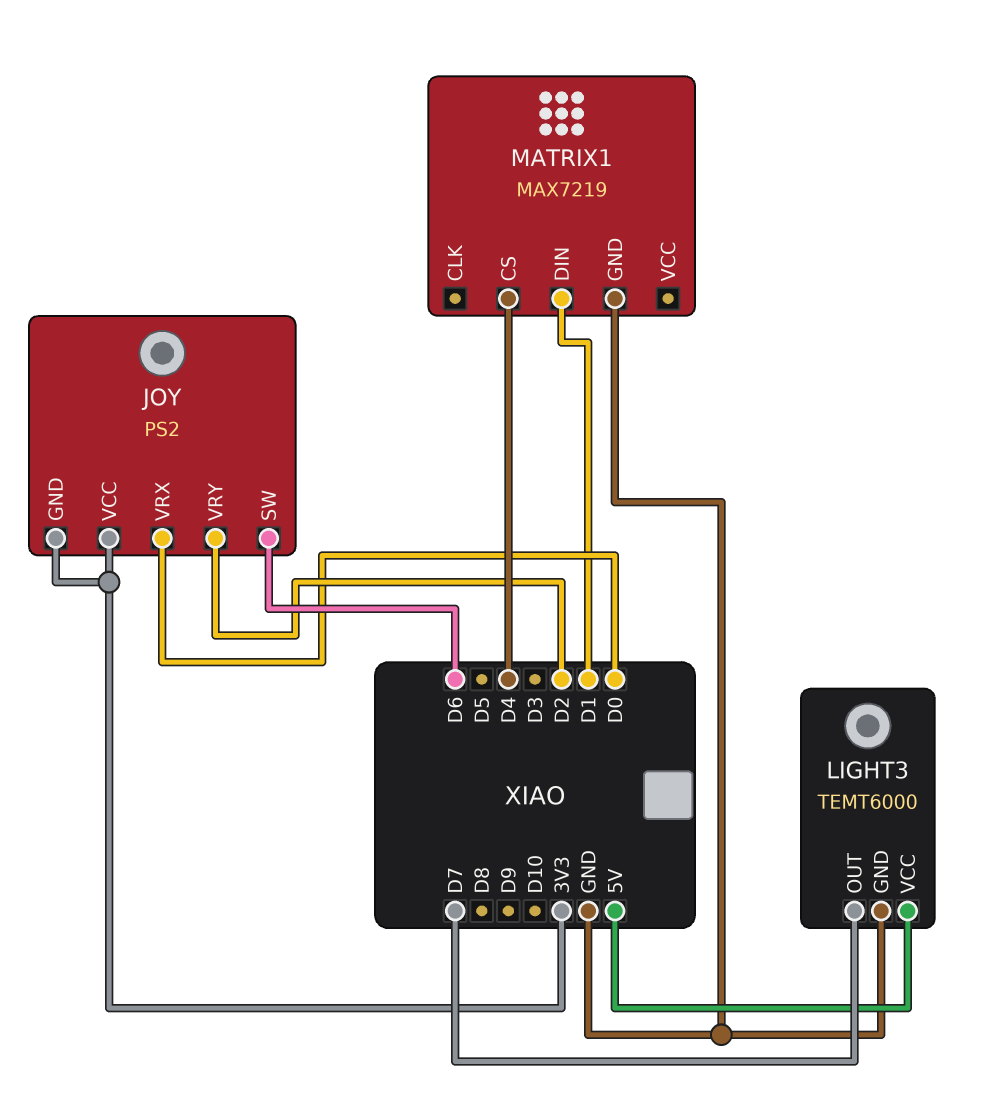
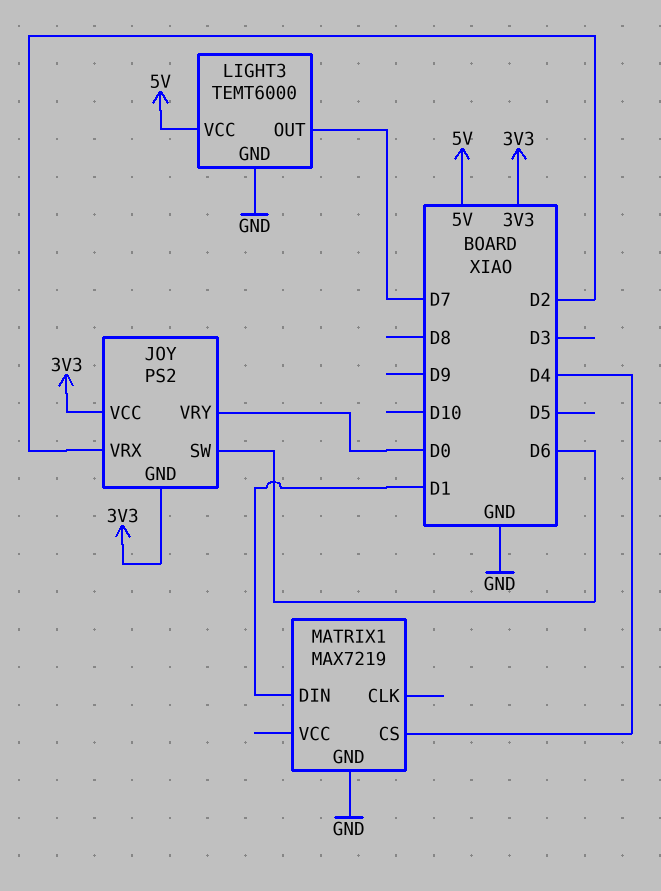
JOY pin VRX: D0 -> D2
JOY pin VRY: D2 -> D0

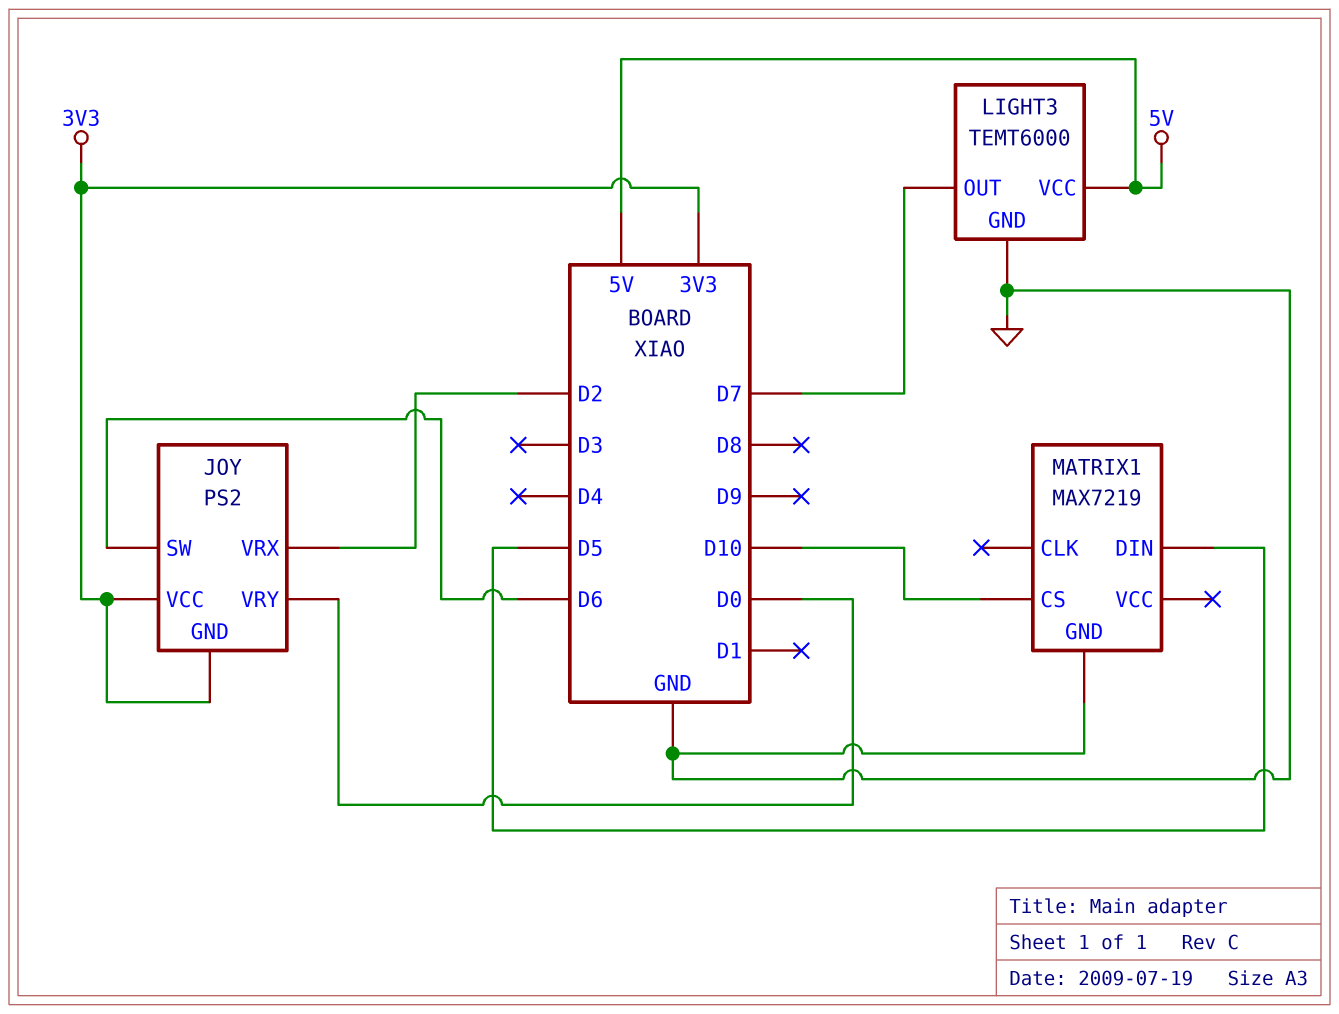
MATRIX1 pin CS: D4 -> D10
MATRIX1 pin DIN: D1 -> D5

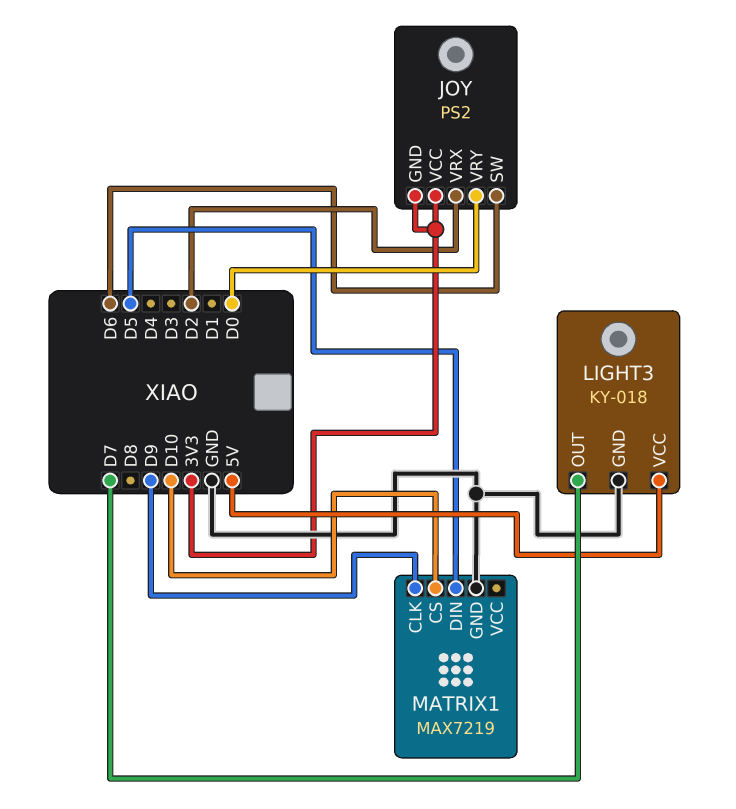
LIGHT3: TEMT6000 -> KY-018
MATRIX1 pin CLK: none -> D9

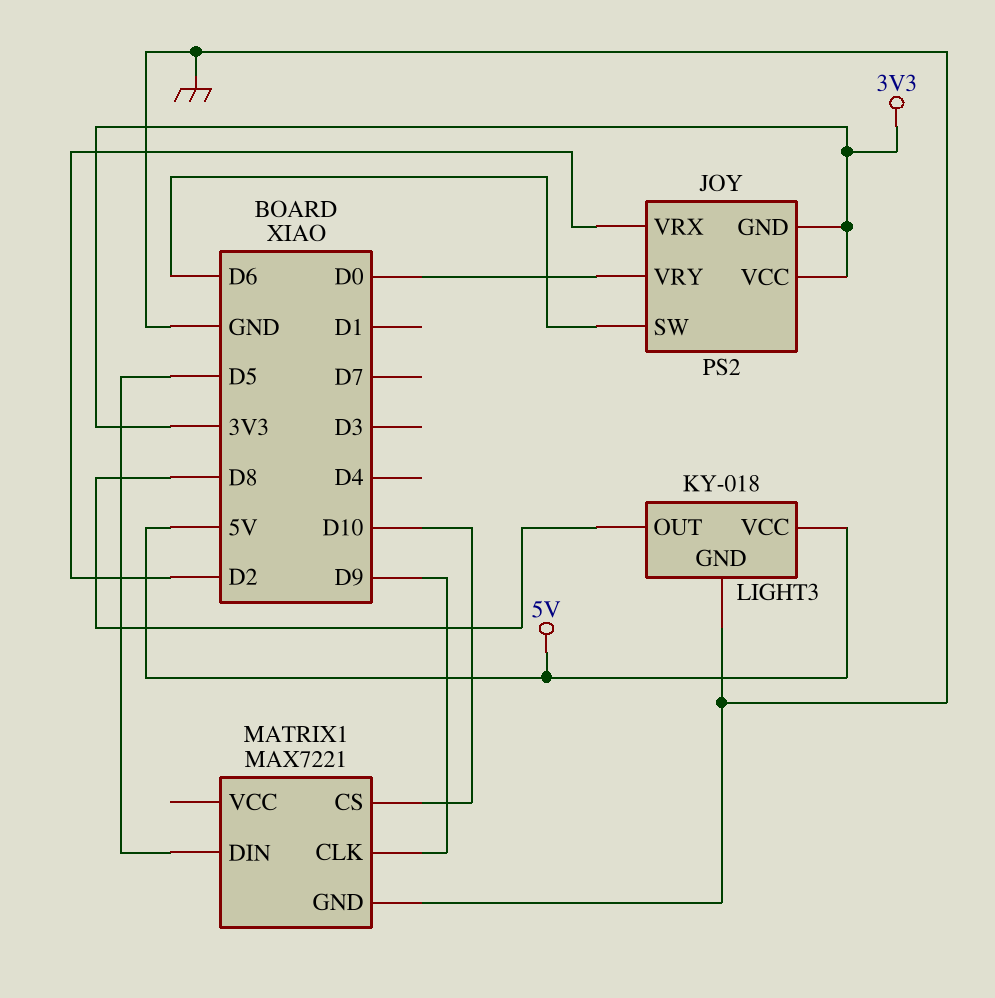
LIGHT3 pin OUT: D7 -> D8
MATRIX1: MAX7219 -> MAX7221

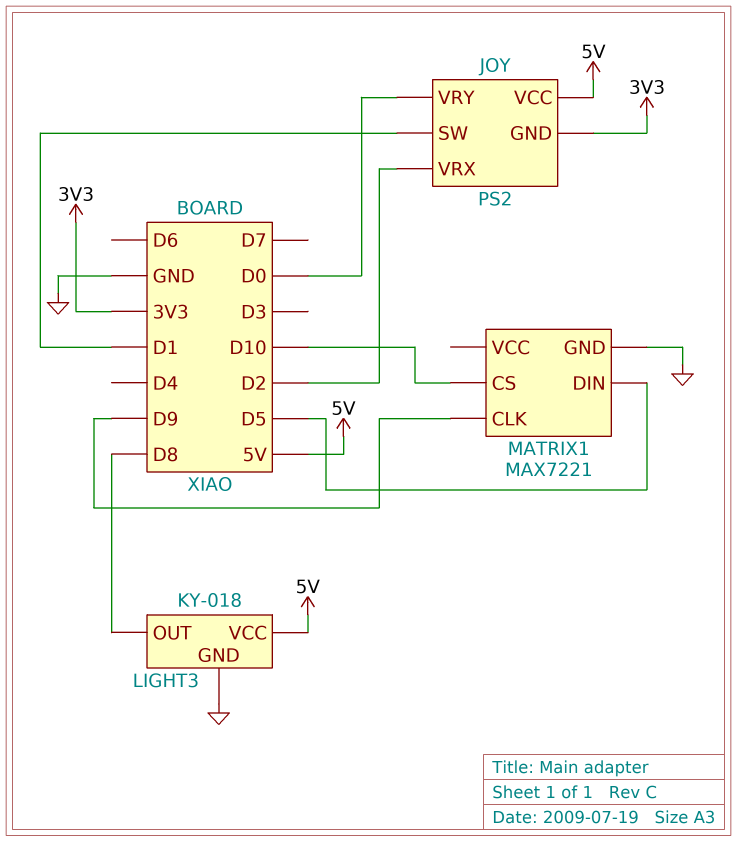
JOY pin SW: D6 -> D1
JOY pin VCC: 3V3 -> 5V

